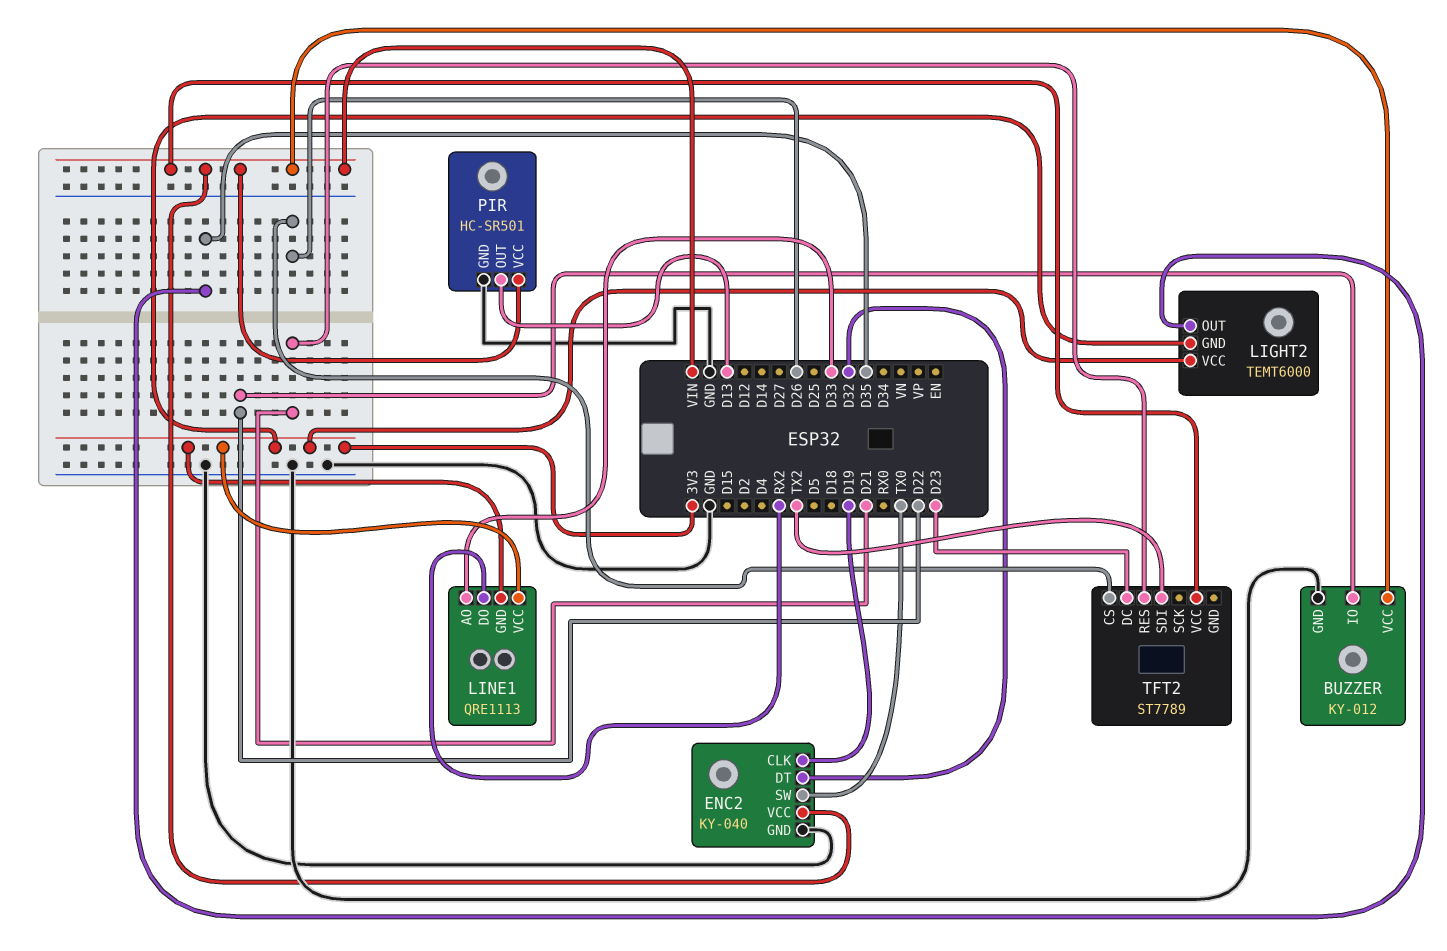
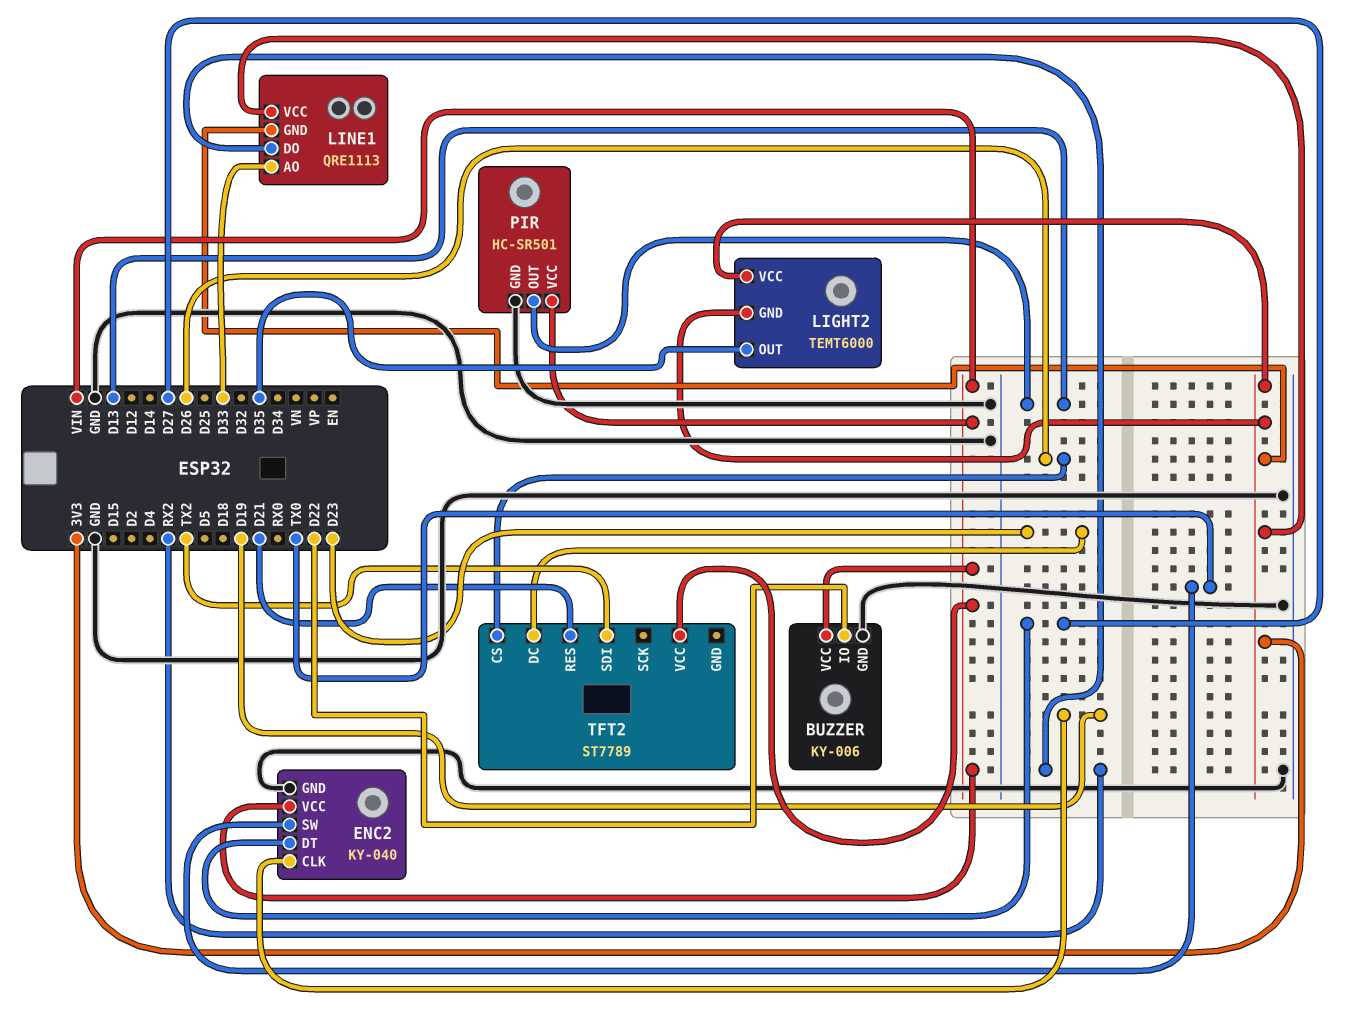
BUZZER: KY-012 -> KY-006
ENC2 pin DT: D32 -> D27

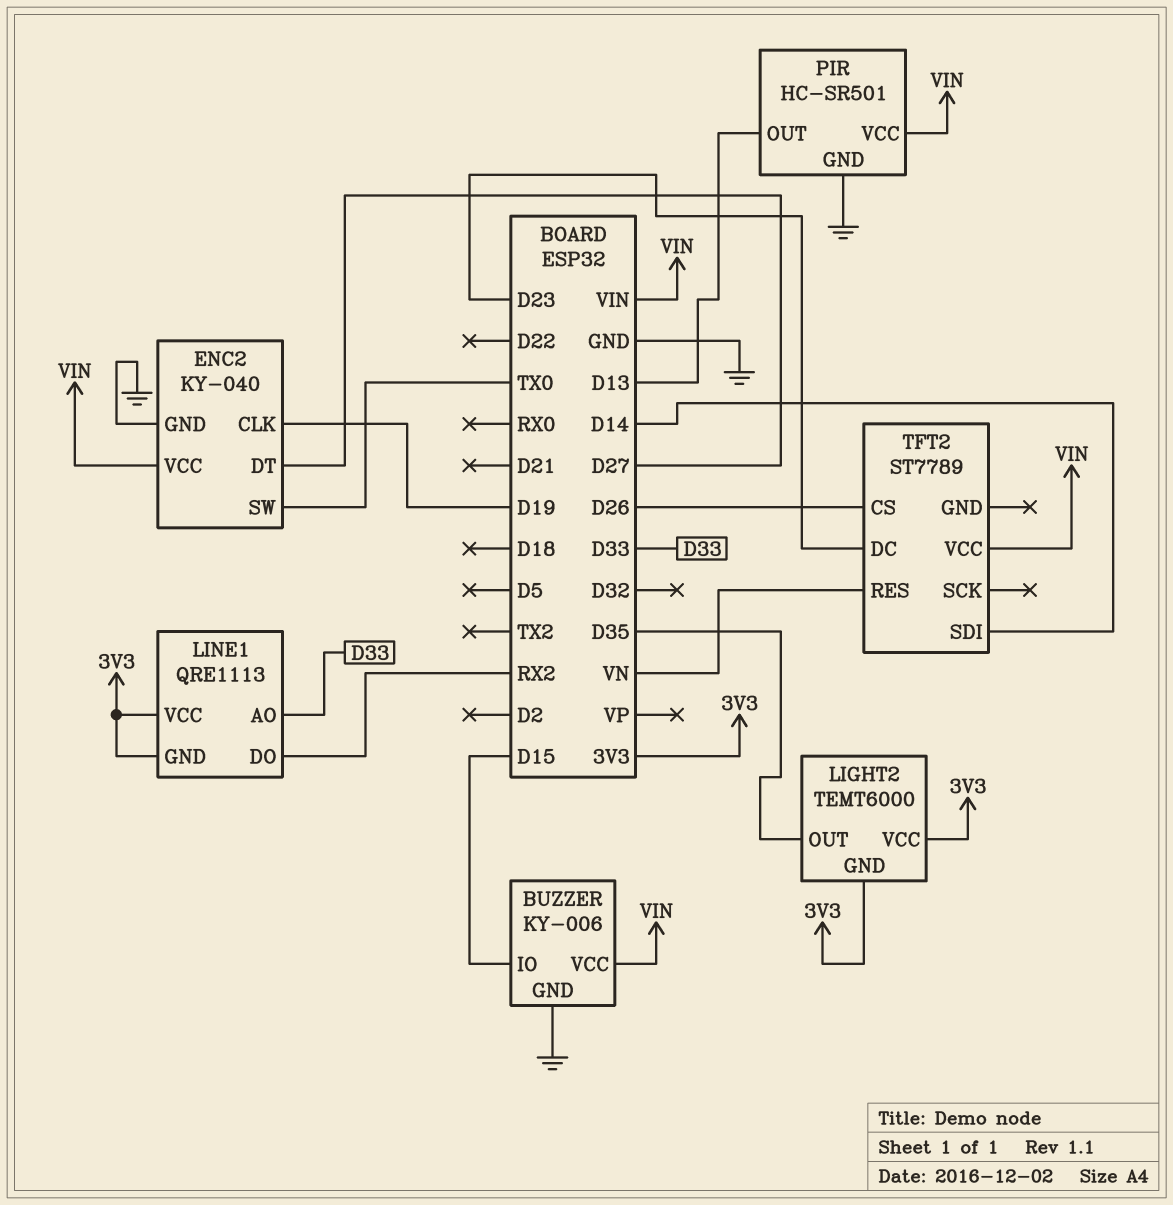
BUZZER pin IO: D22 -> D15
TFT2 pin RES: D21 -> VN
TFT2 pin SDI: TX2 -> D14

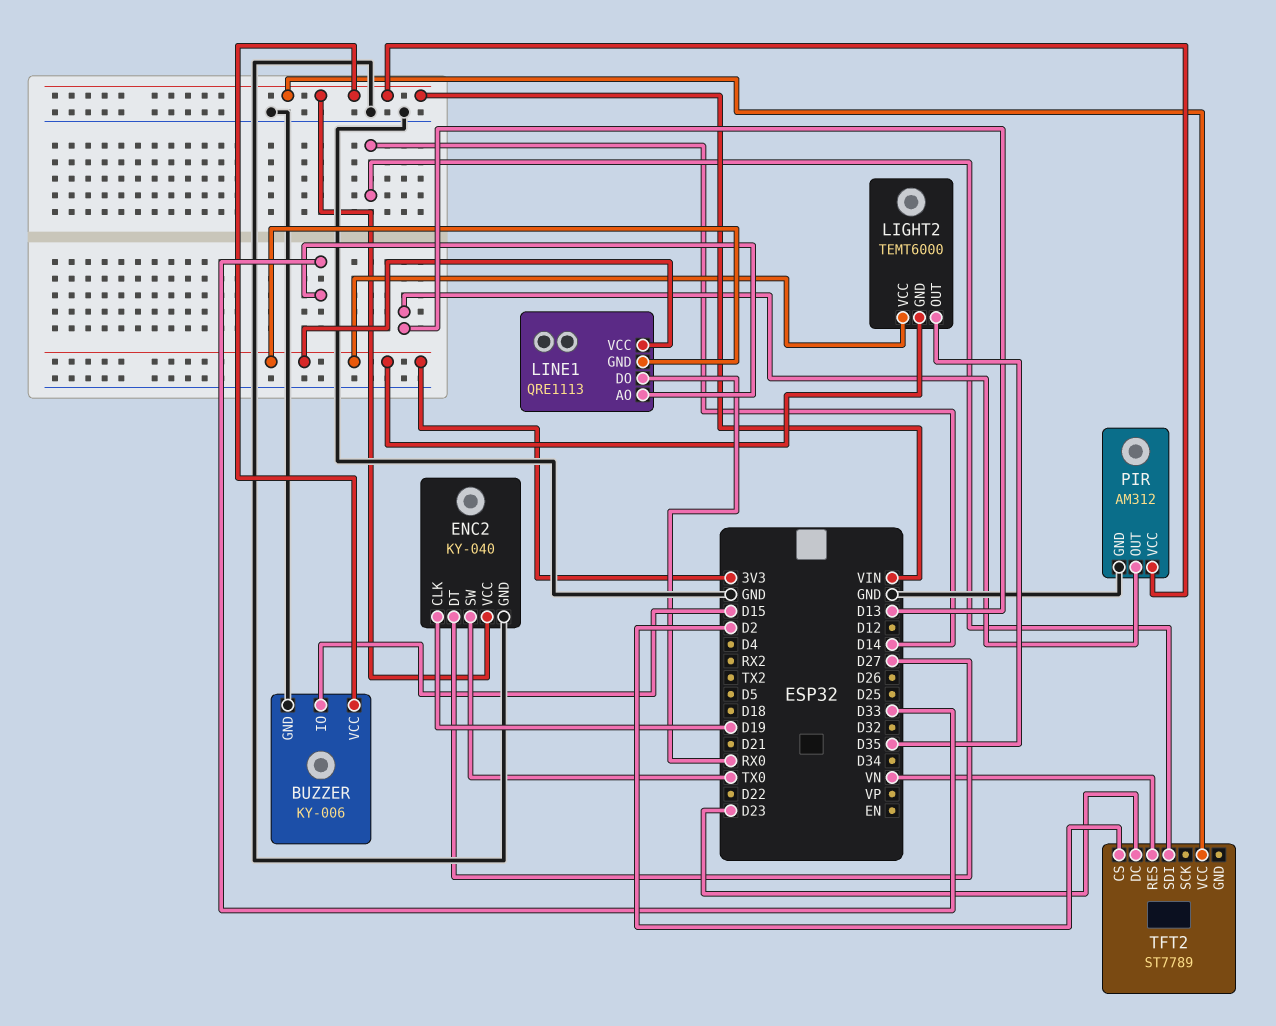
LINE1 pin DO: RX2 -> RX0
PIR: HC-SR501 -> AM312
TFT2 pin CS: D26 -> D2

